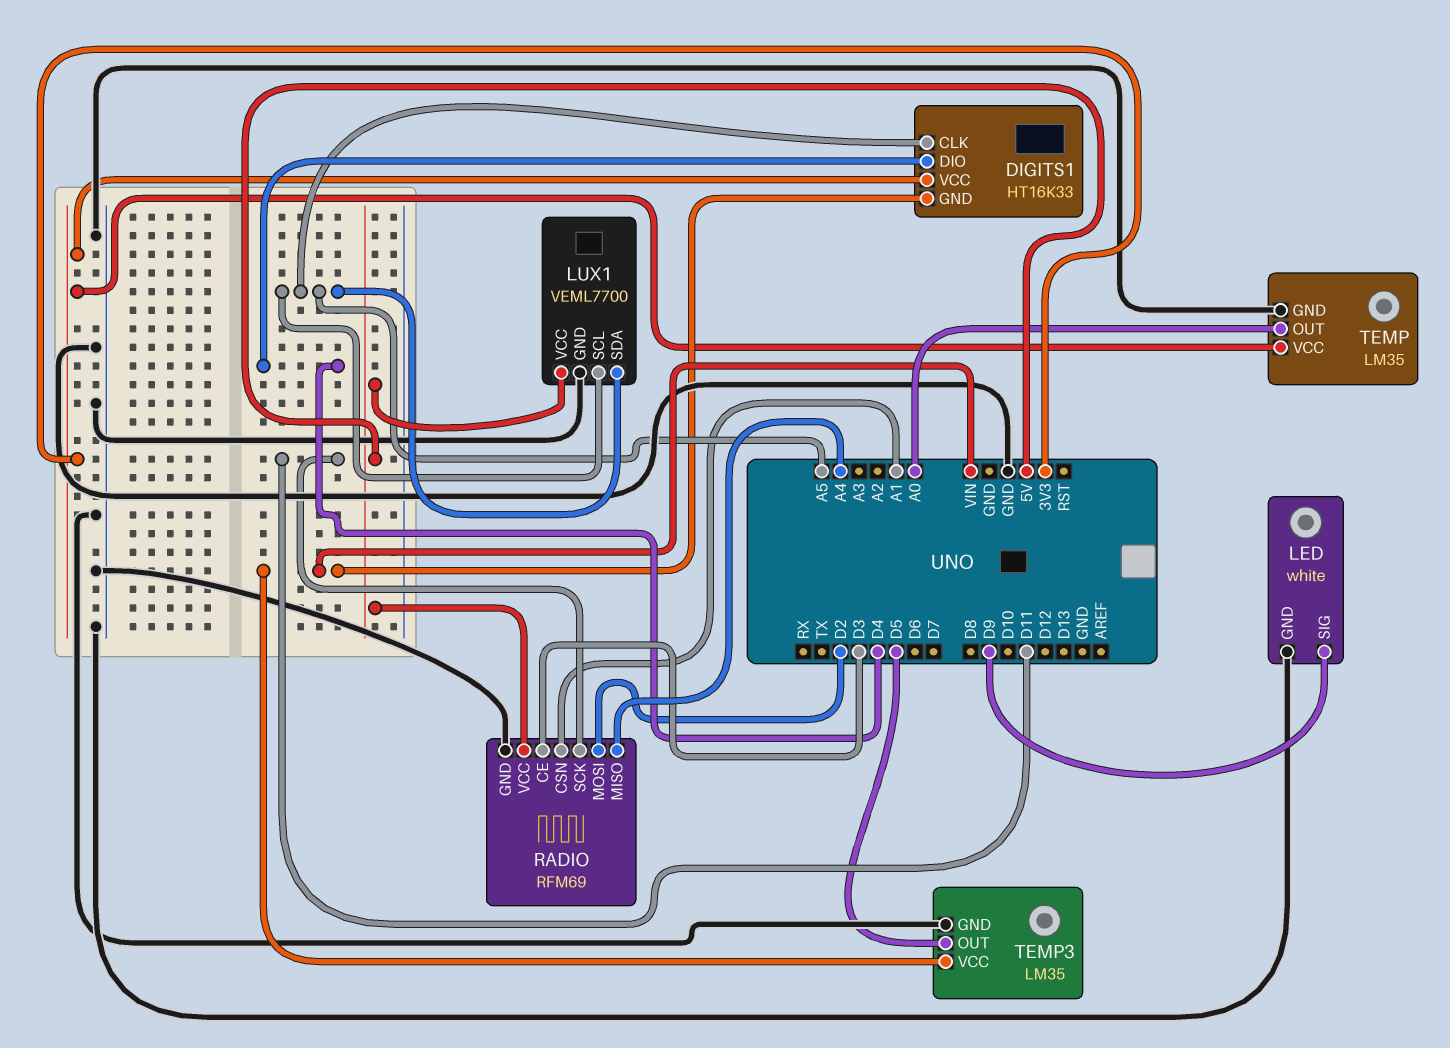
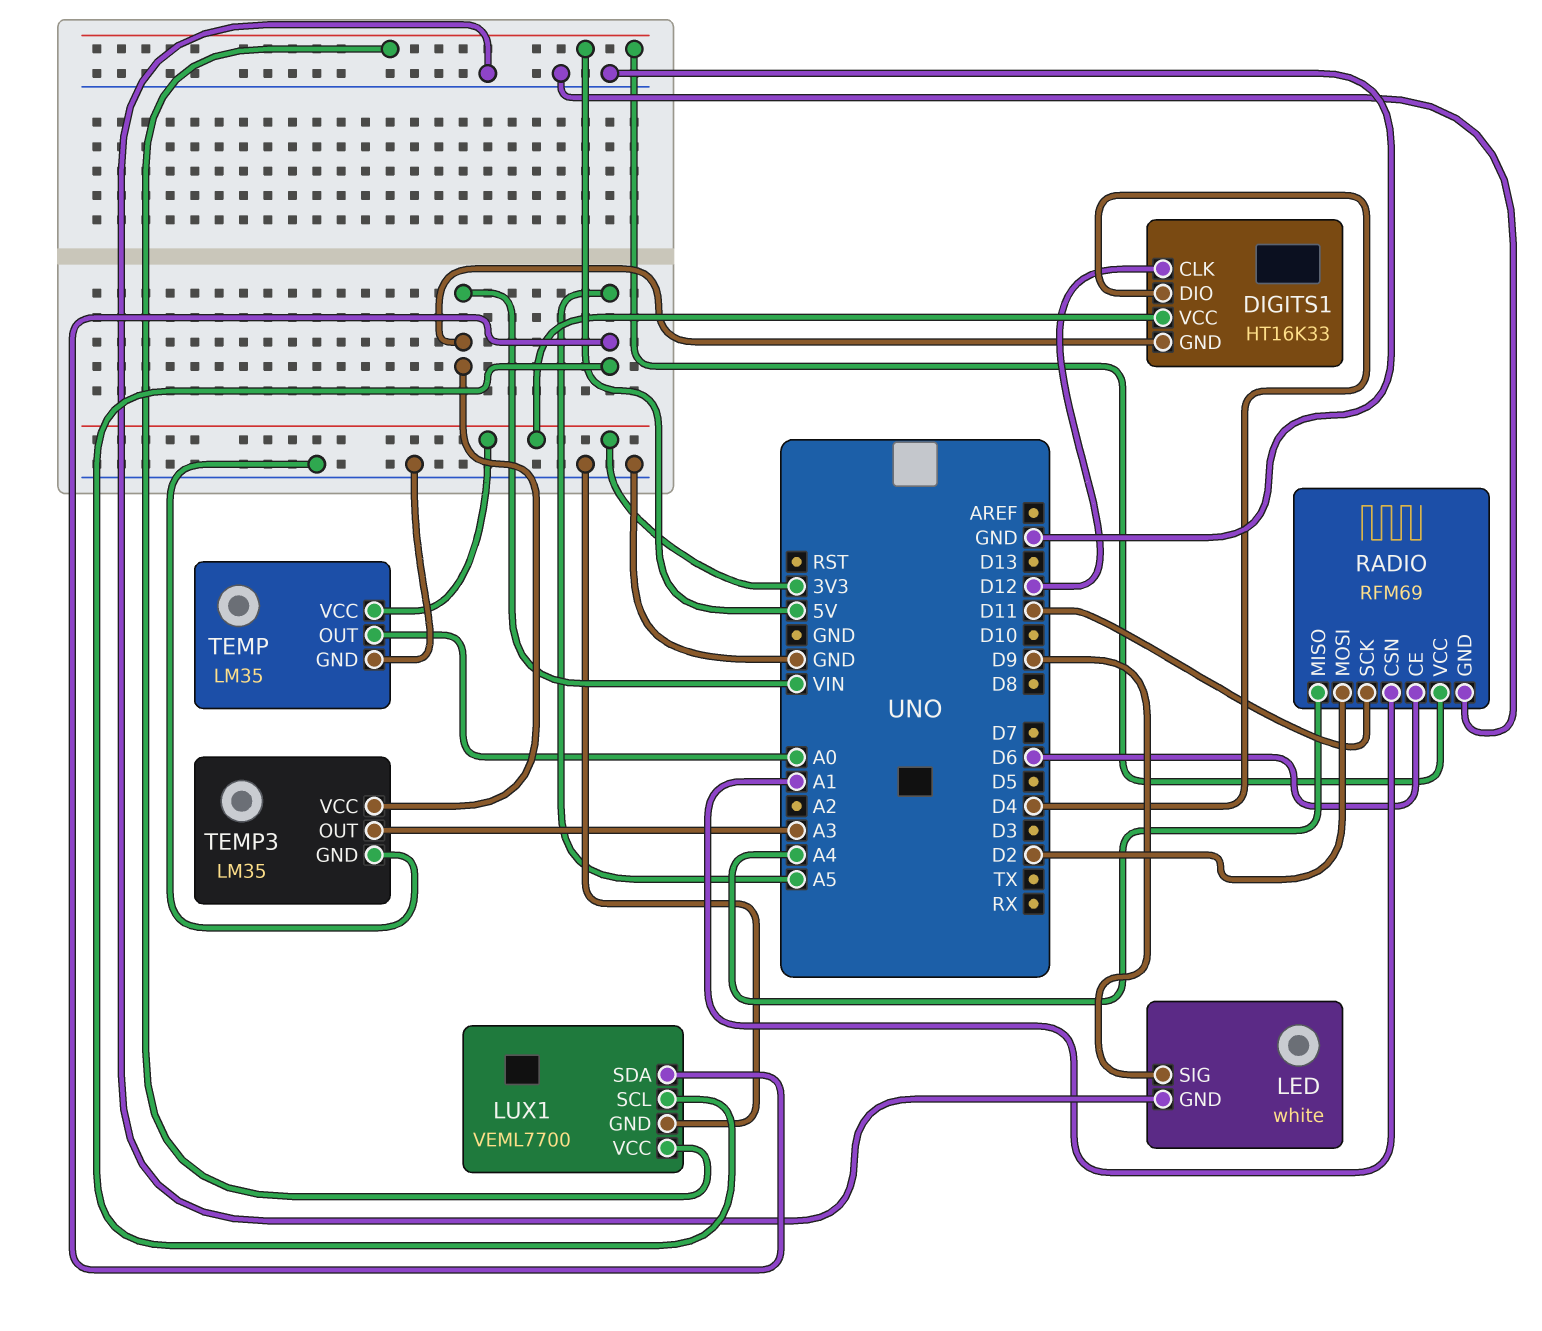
DIGITS1 pin CLK: A5 -> D12
RADIO pin CE: D3 -> D6
TEMP3 pin OUT: D5 -> A3

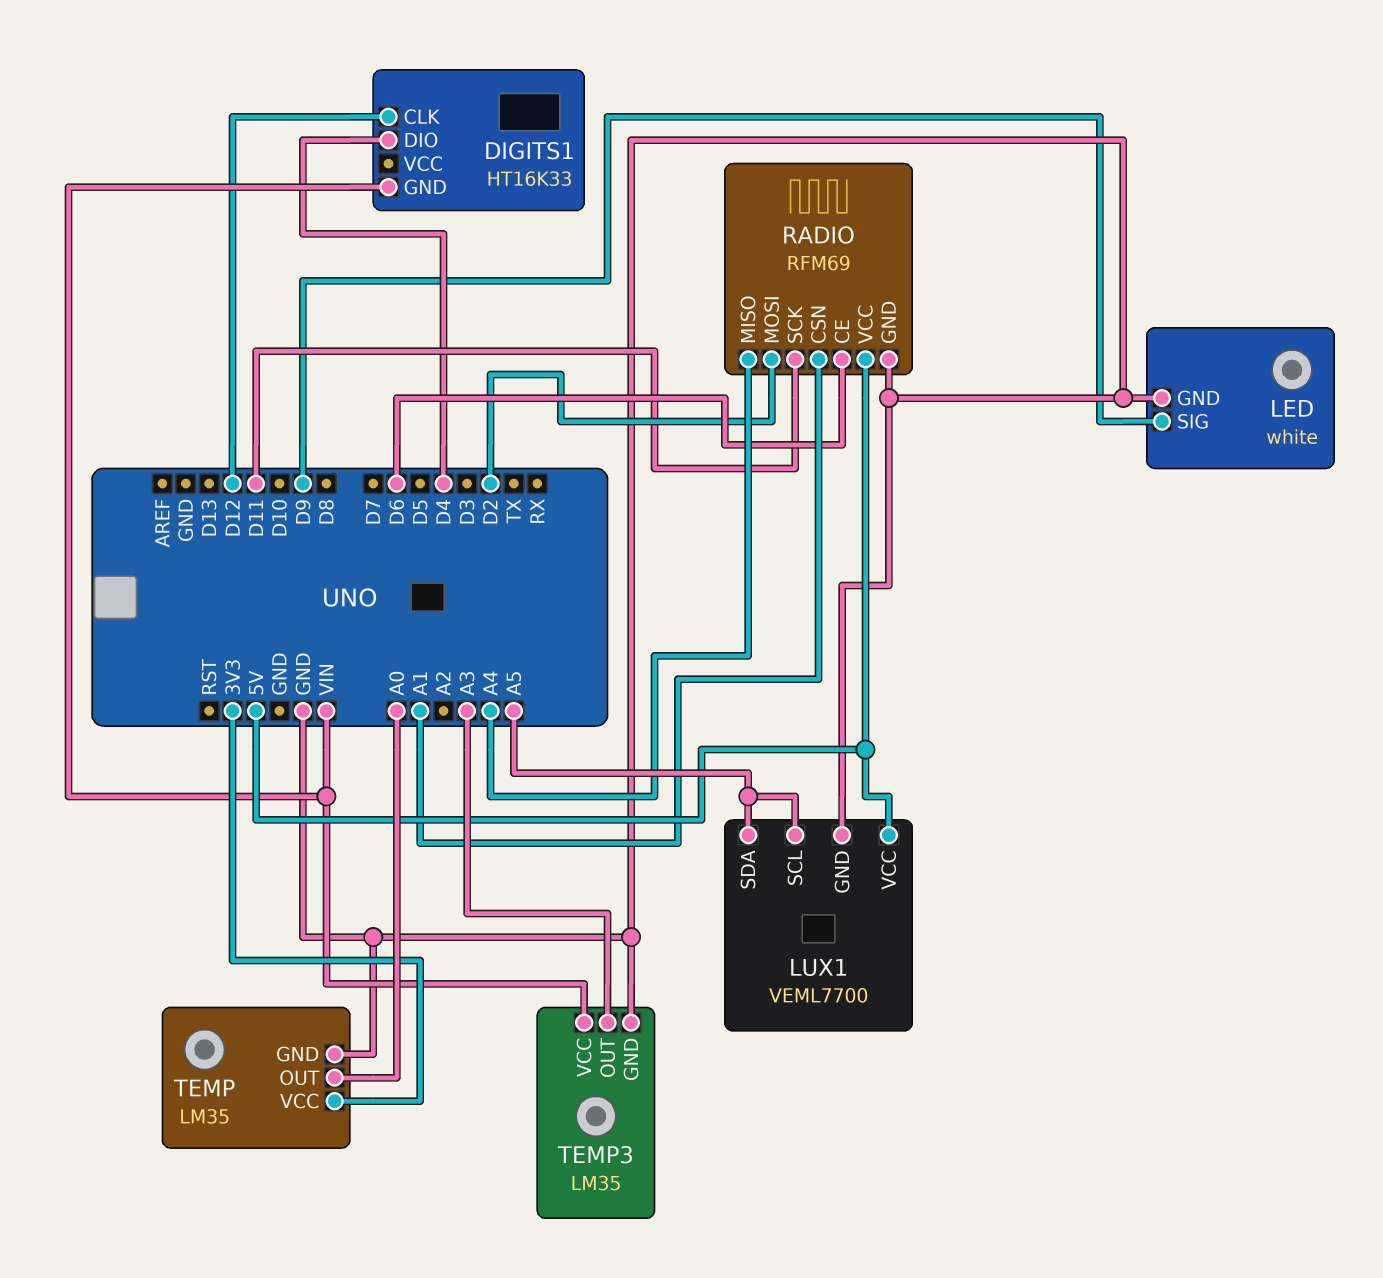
DIGITS1 pin VCC: 3V3 -> none

